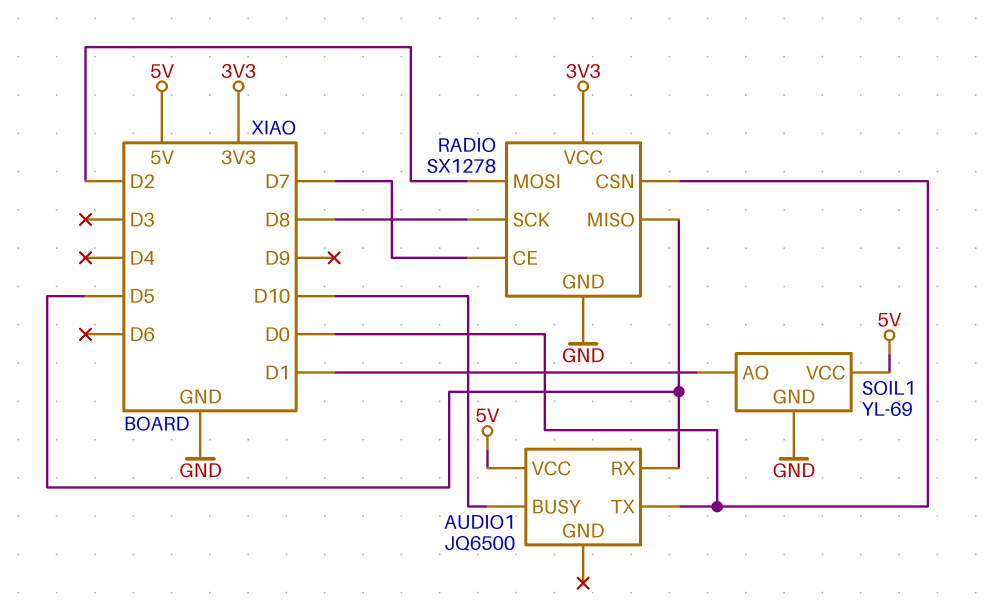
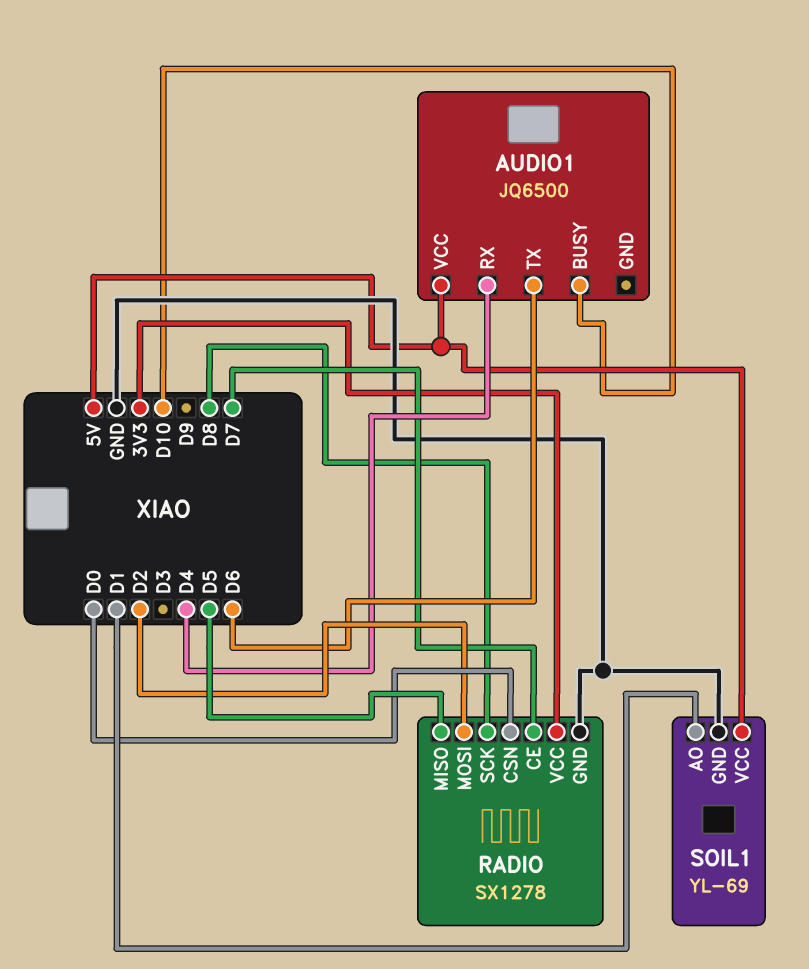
AUDIO1 pin RX: D5 -> D4
AUDIO1 pin TX: D0 -> D6

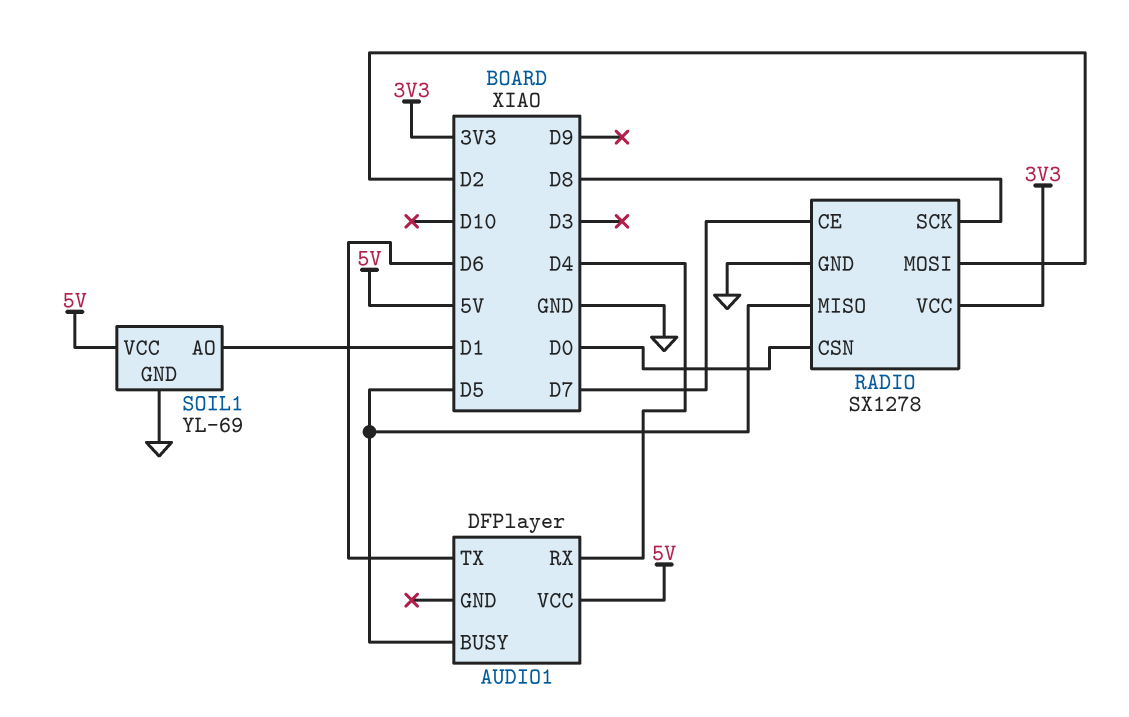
AUDIO1: JQ6500 -> DFPlayer
AUDIO1 pin BUSY: D10 -> D5

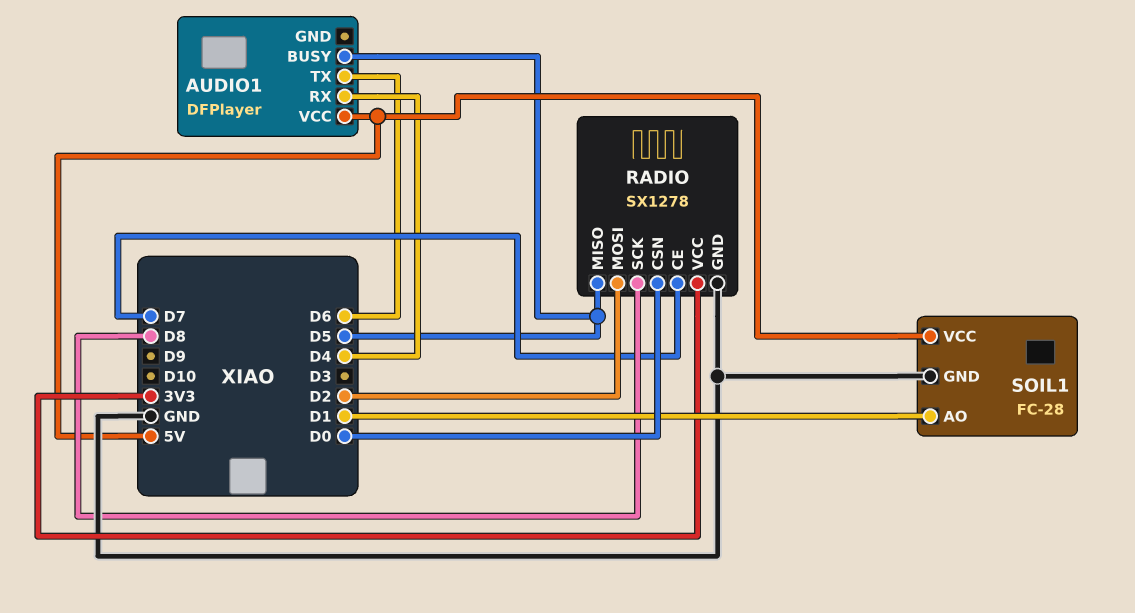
SOIL1: YL-69 -> FC-28

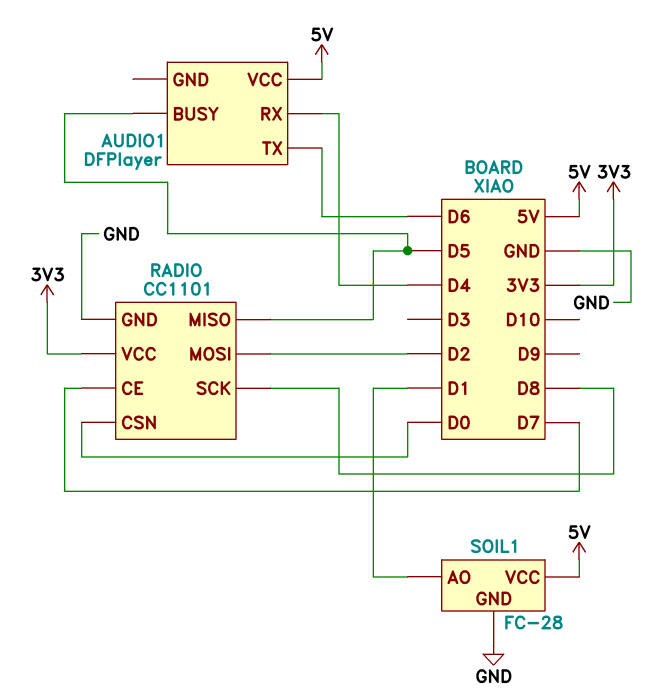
RADIO: SX1278 -> CC1101

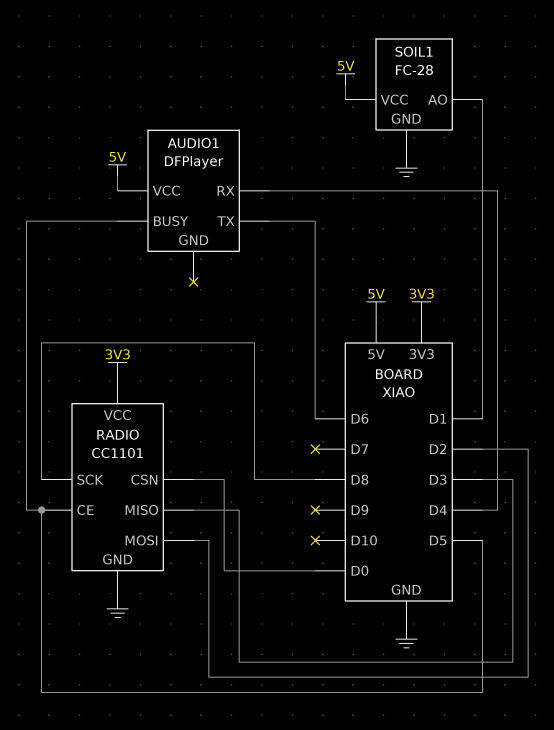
RADIO pin CE: D7 -> D5
RADIO pin MISO: D5 -> D3

